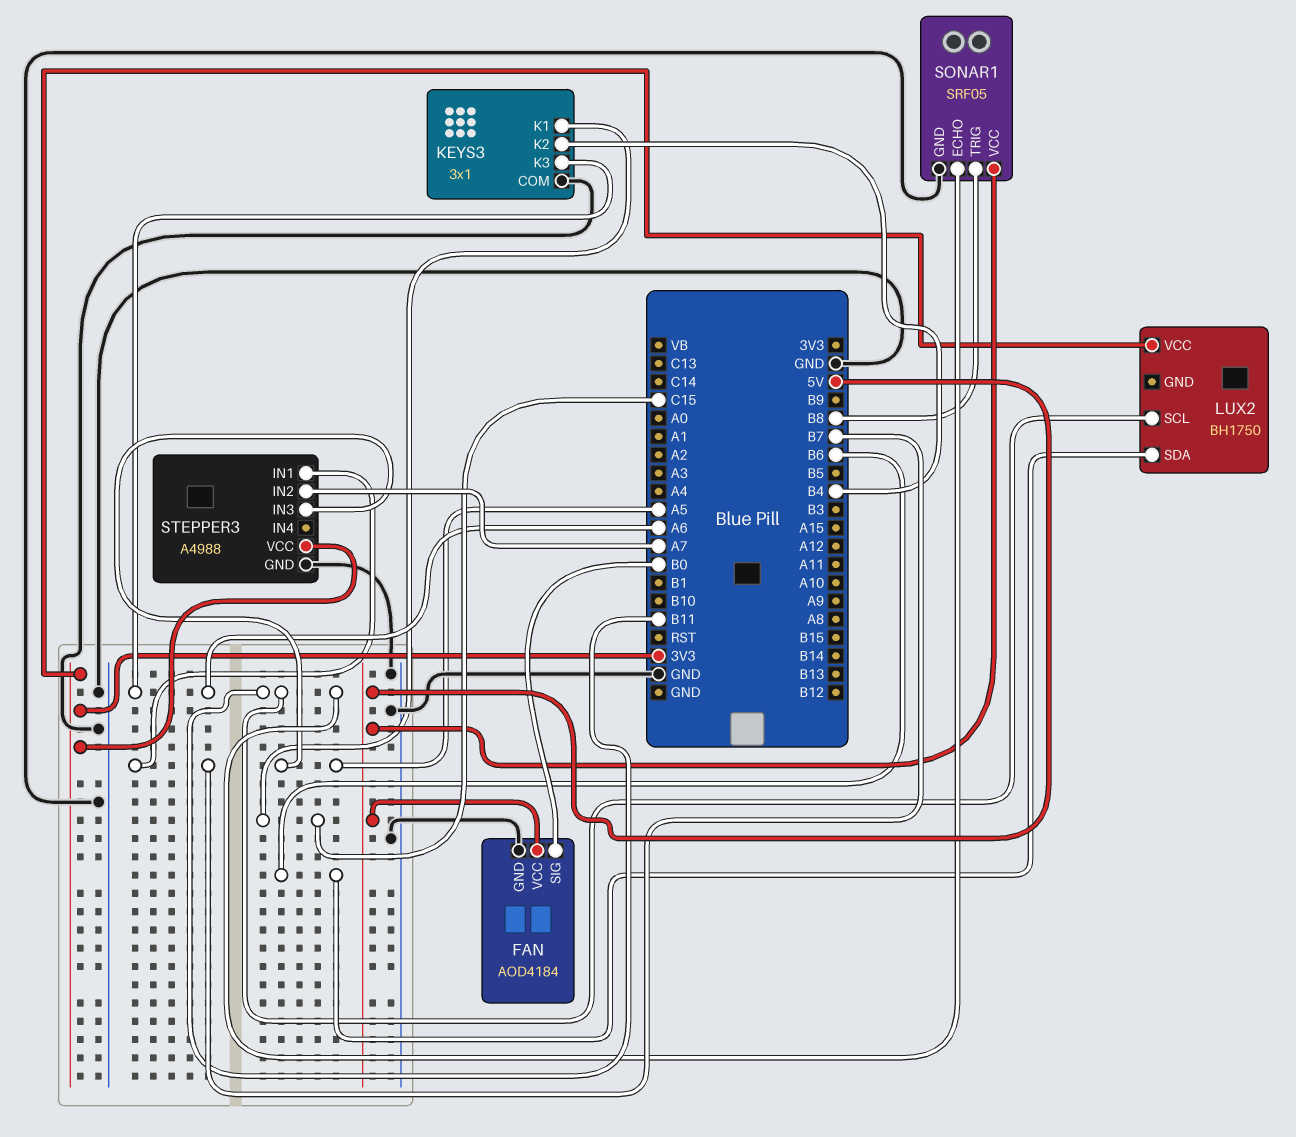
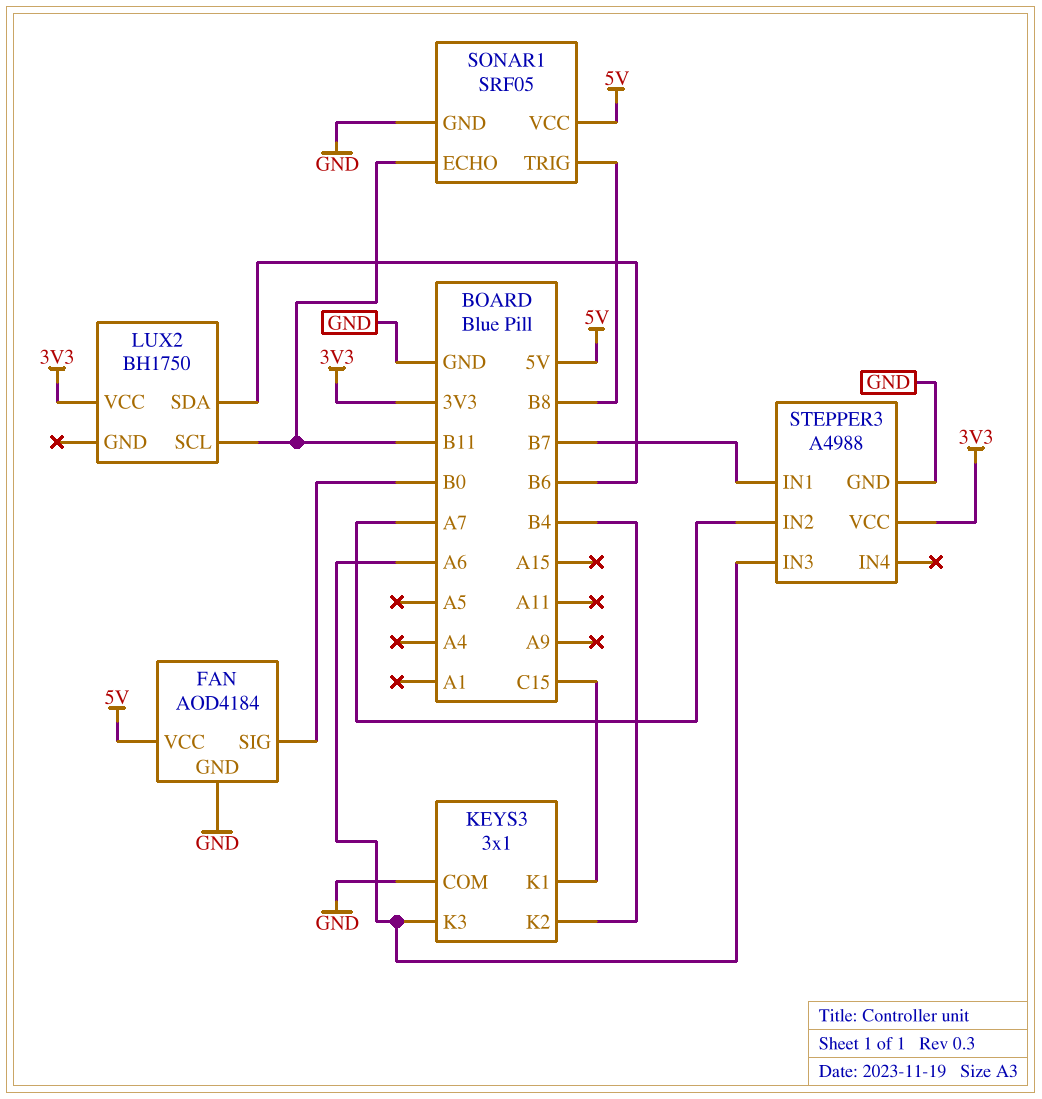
STEPPER3 pin IN3: A5 -> A6

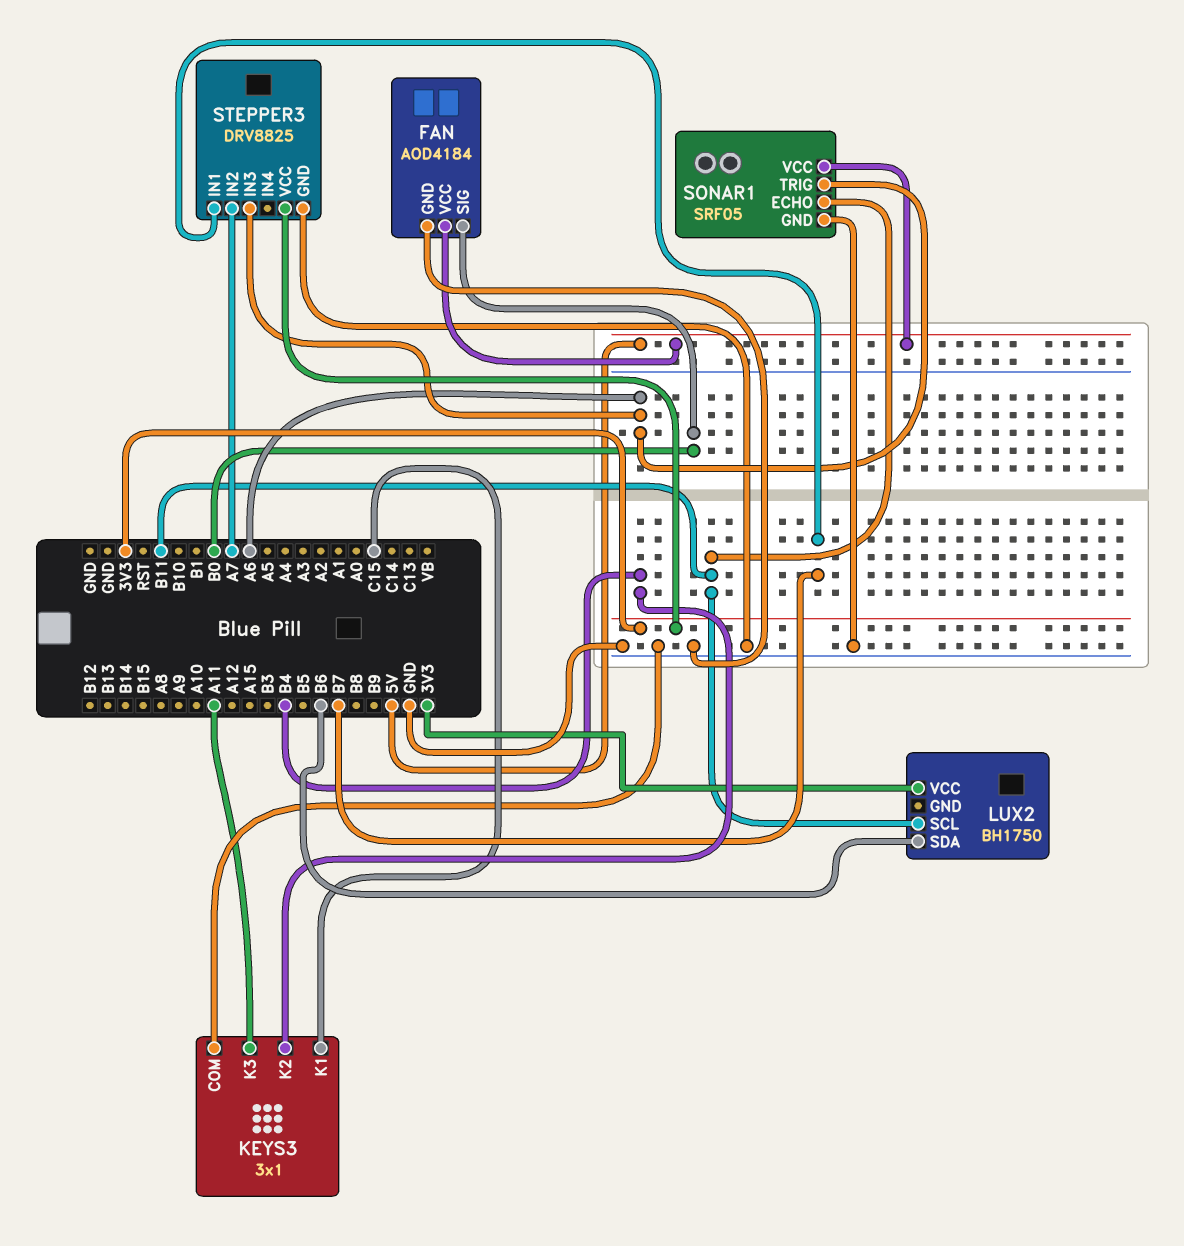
KEYS3 pin K3: A6 -> A11
SONAR1 pin TRIG: B8 -> A6
STEPPER3: A4988 -> DRV8825

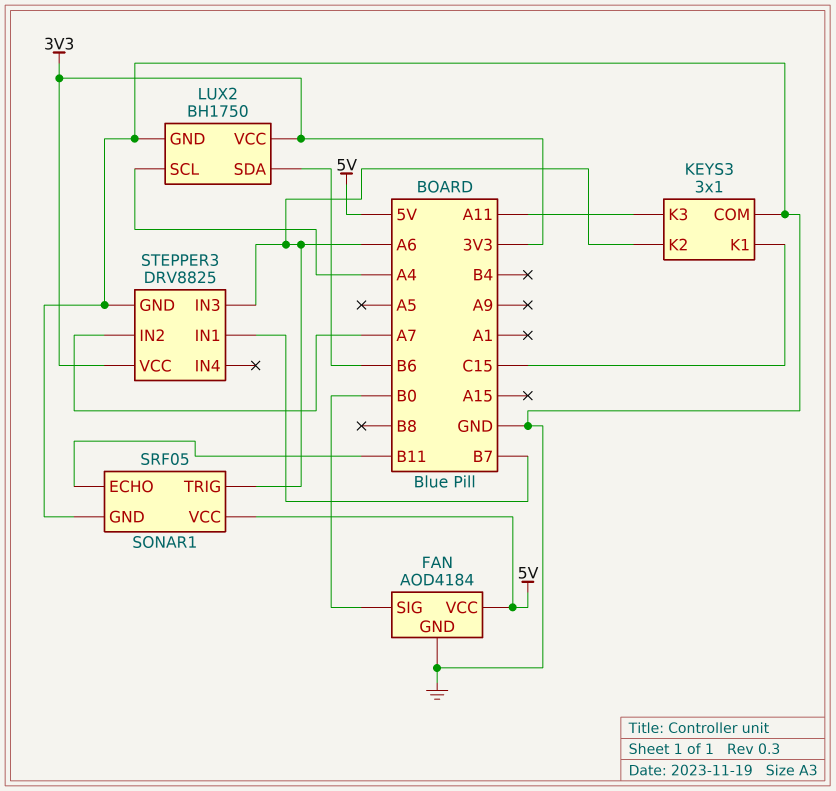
KEYS3 pin K2: B4 -> A6
LUX2 pin GND: none -> GND
LUX2 pin SCL: B11 -> A4

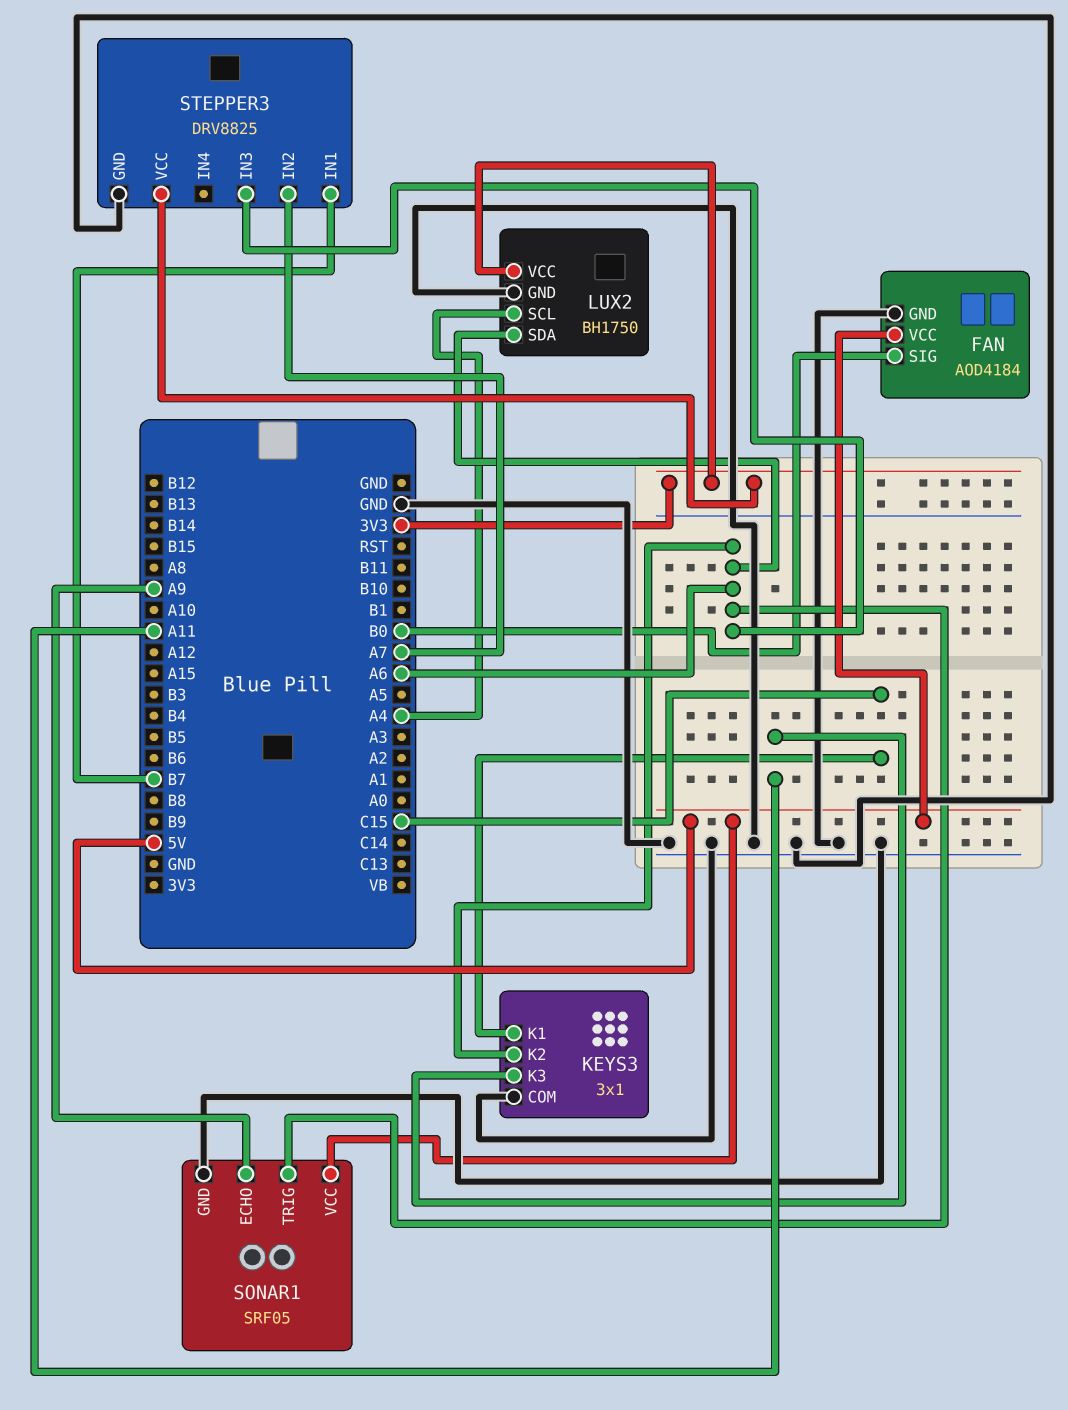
LUX2 pin SDA: B6 -> A6
SONAR1 pin ECHO: B11 -> A9

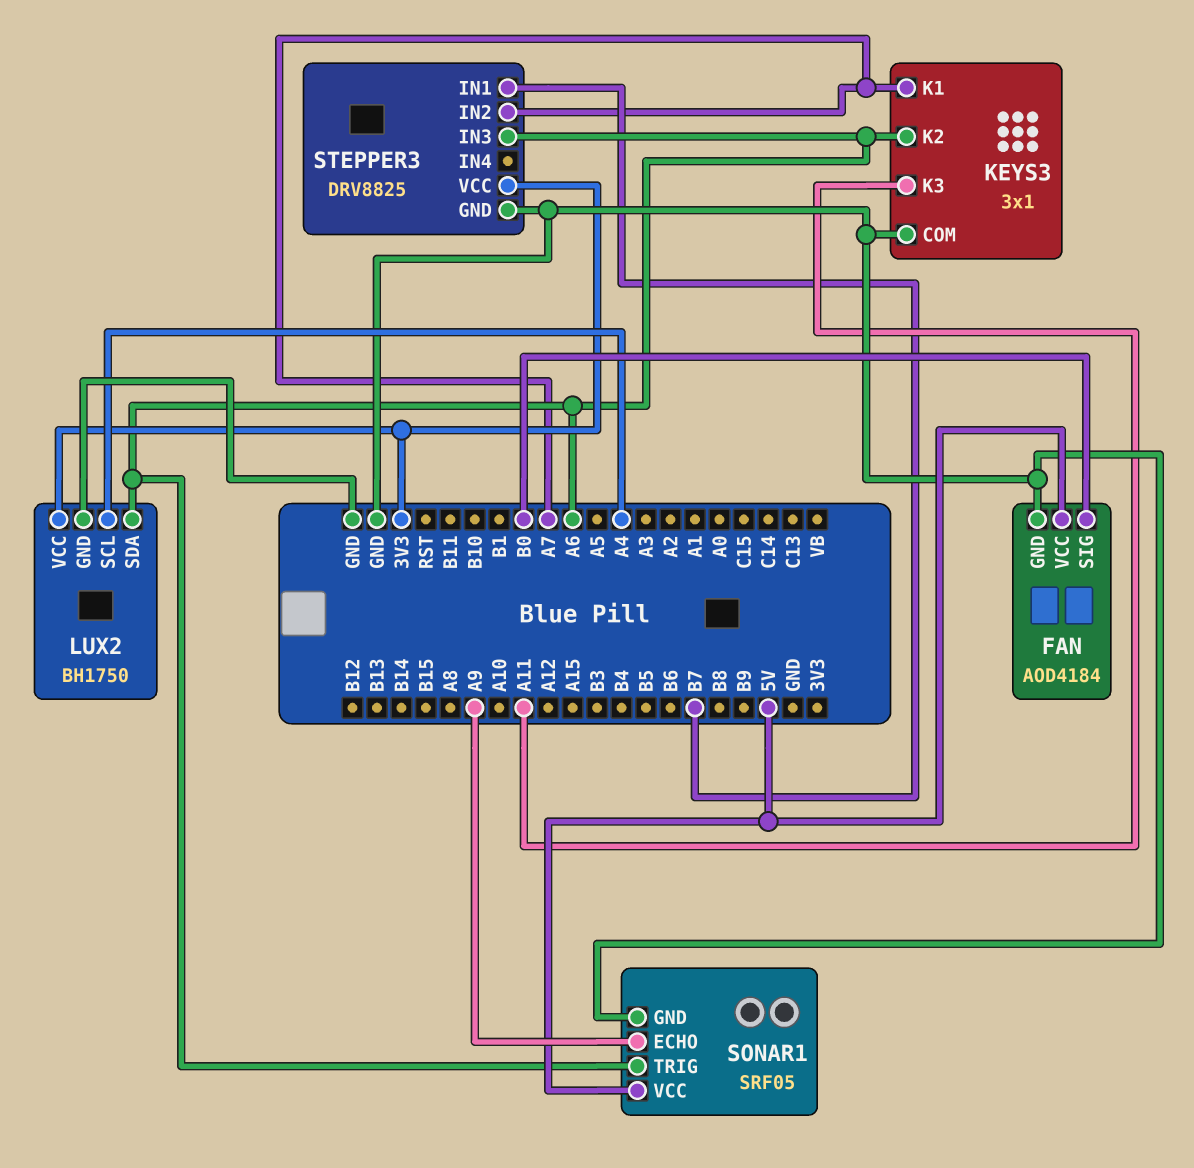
KEYS3 pin K1: C15 -> A7

